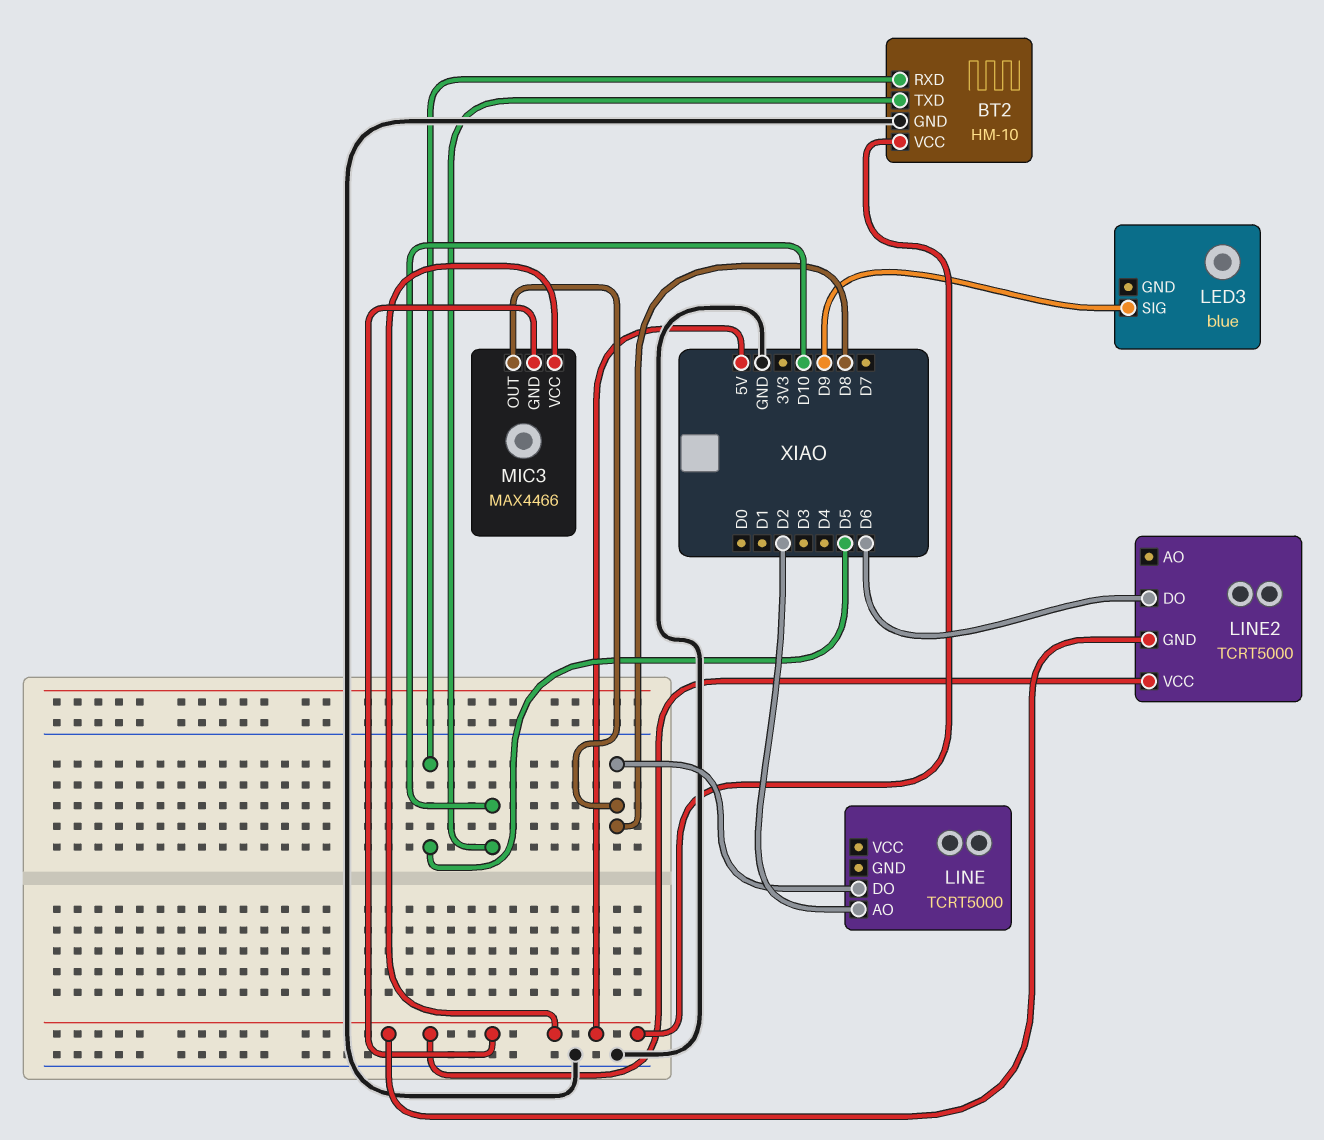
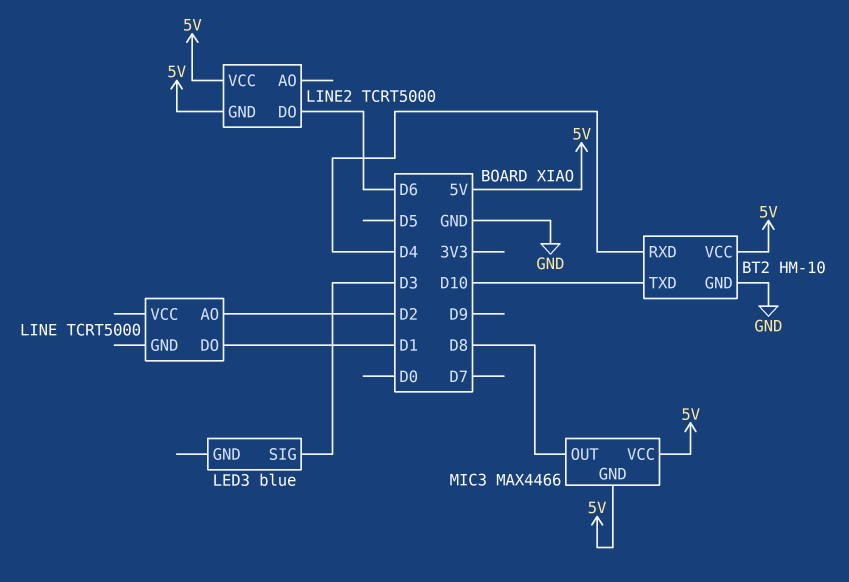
BT2 pin RXD: D5 -> D4
LED3 pin SIG: D9 -> D3
LINE pin DO: D8 -> D1

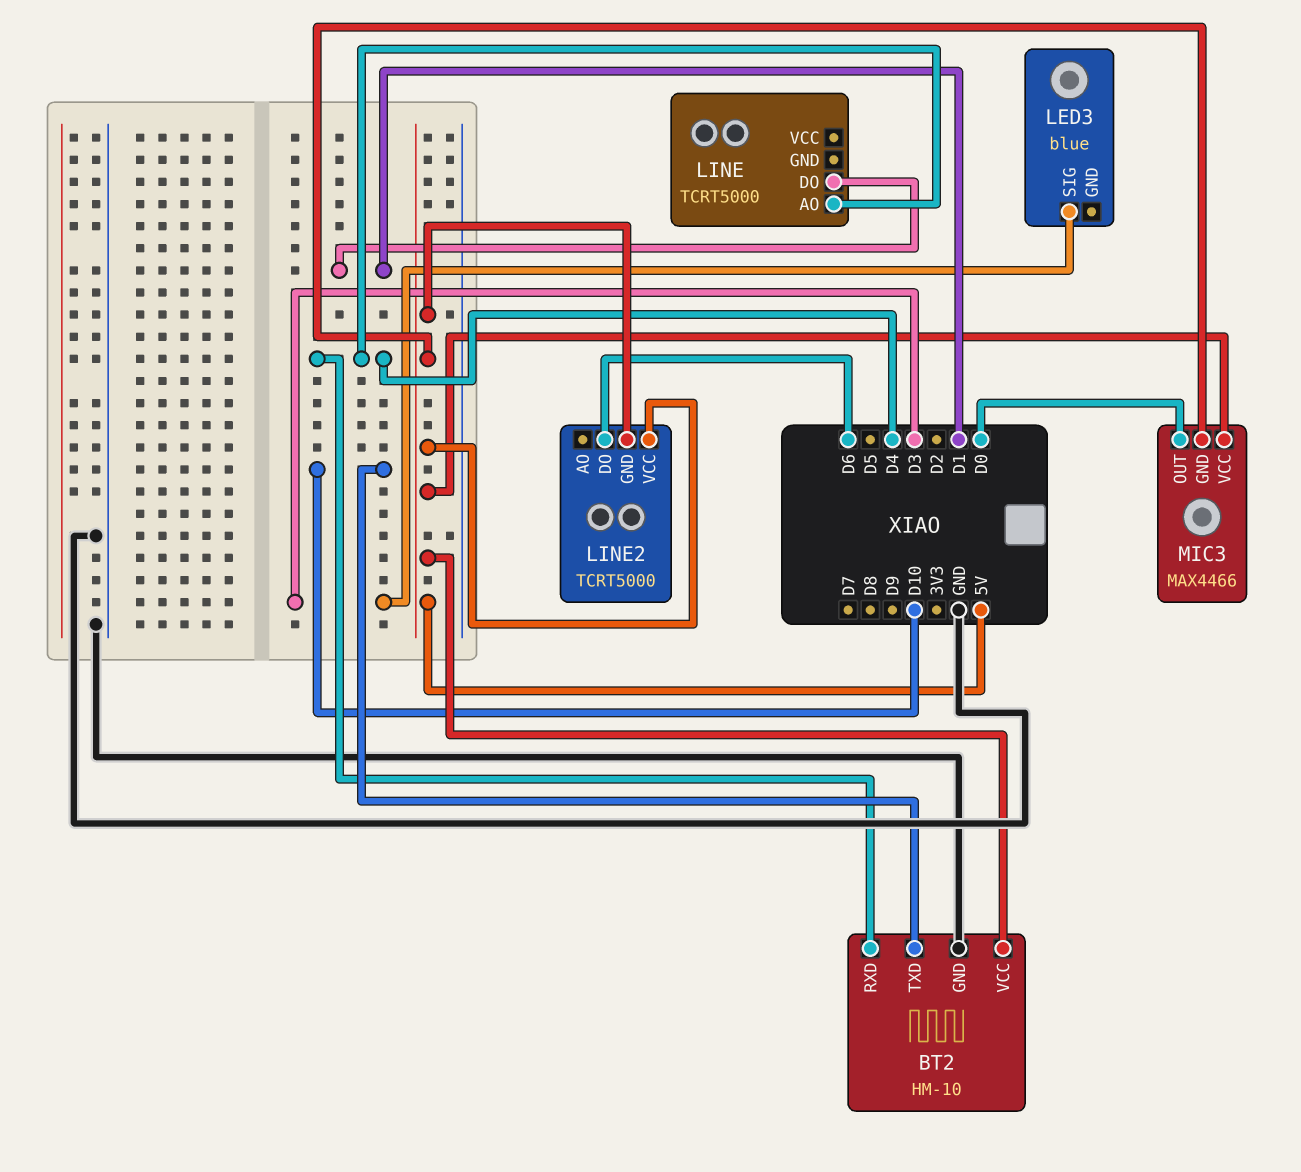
LINE pin AO: D2 -> D4
MIC3 pin OUT: D8 -> D0

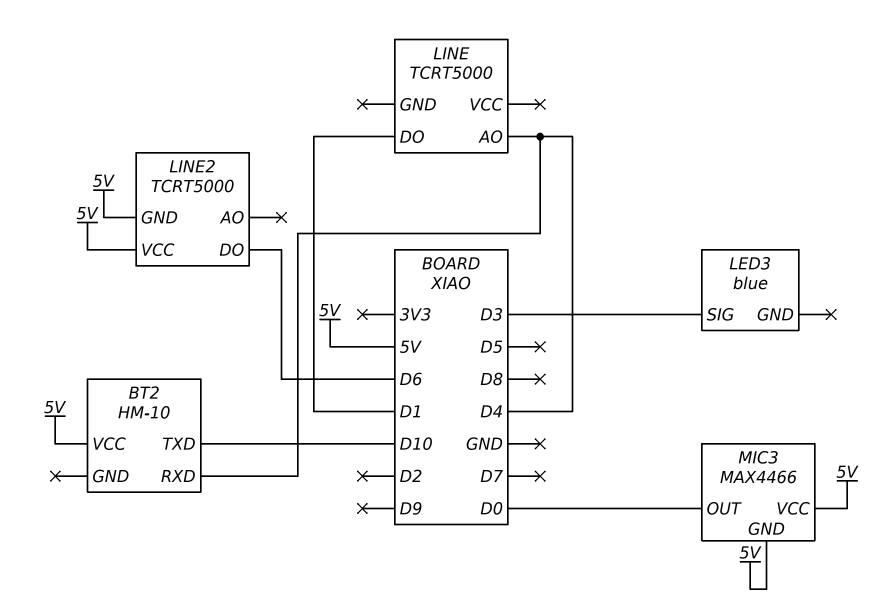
BT2 pin GND: GND -> none

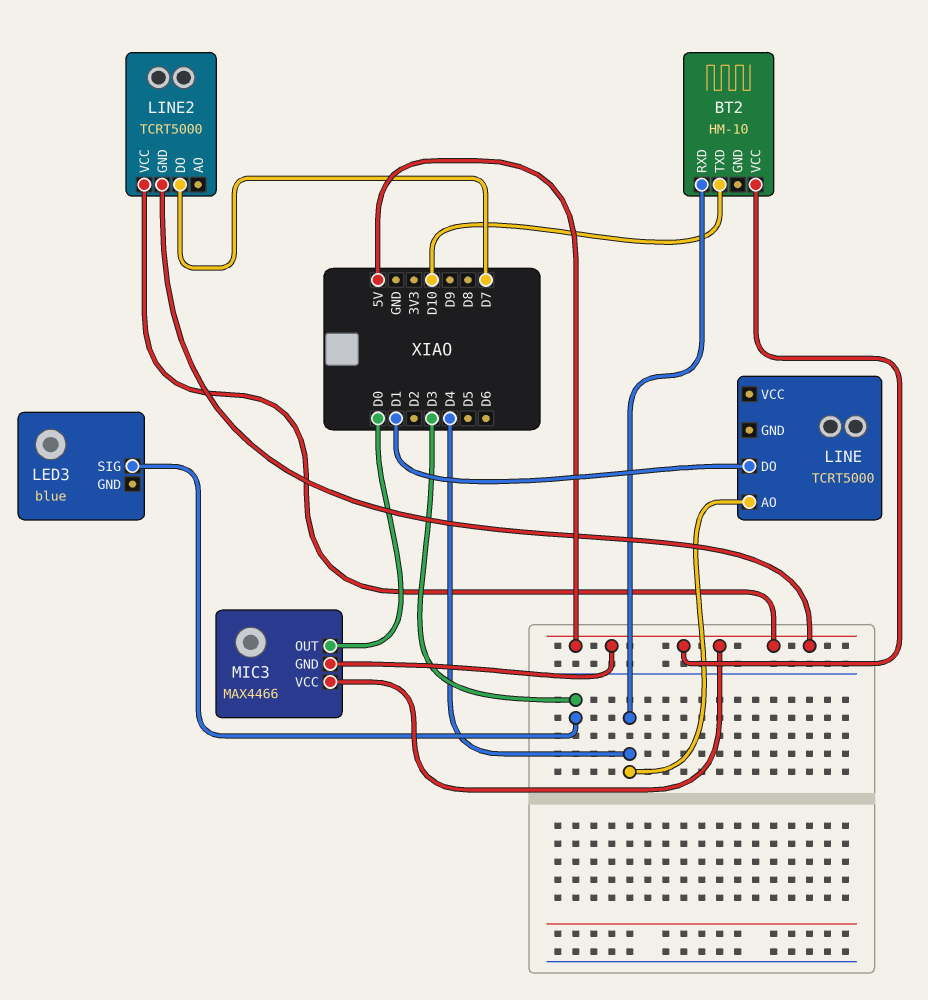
LINE2 pin DO: D6 -> D7

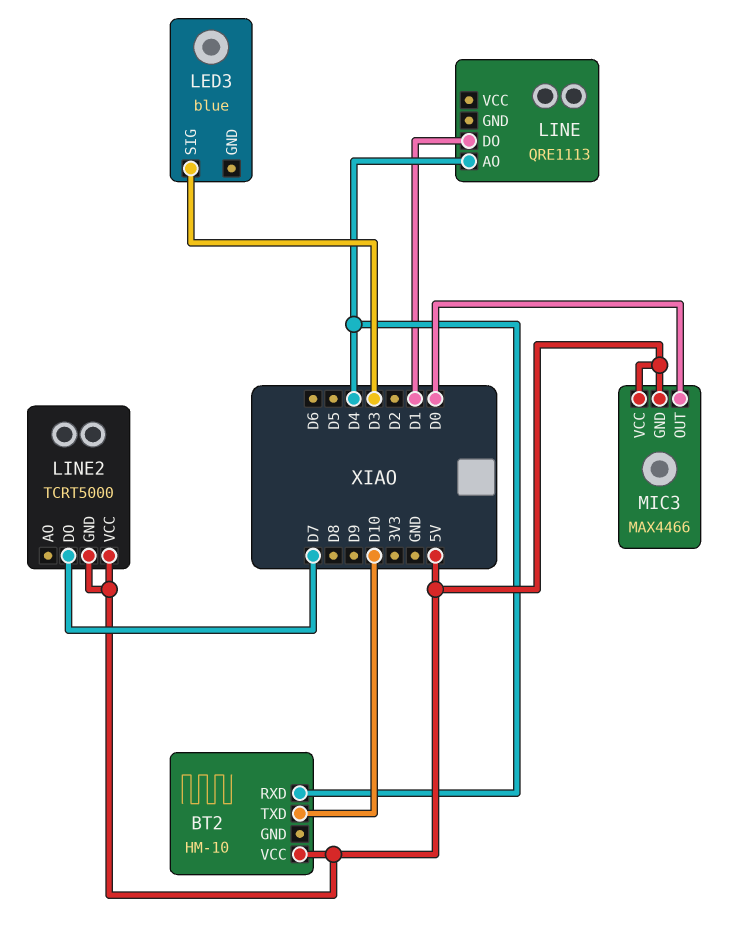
LINE: TCRT5000 -> QRE1113

